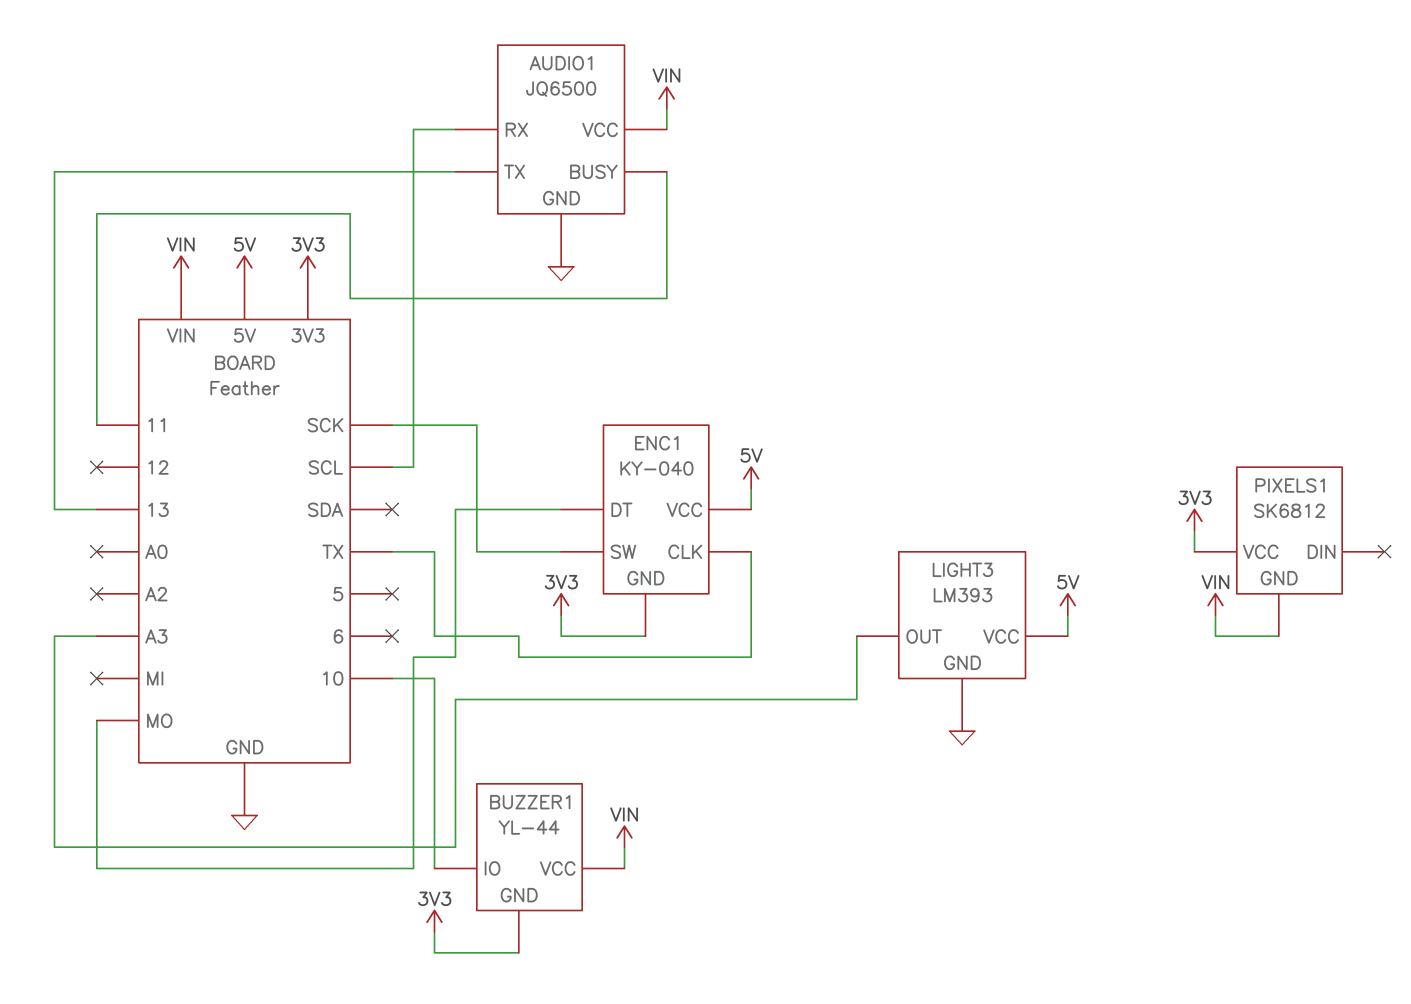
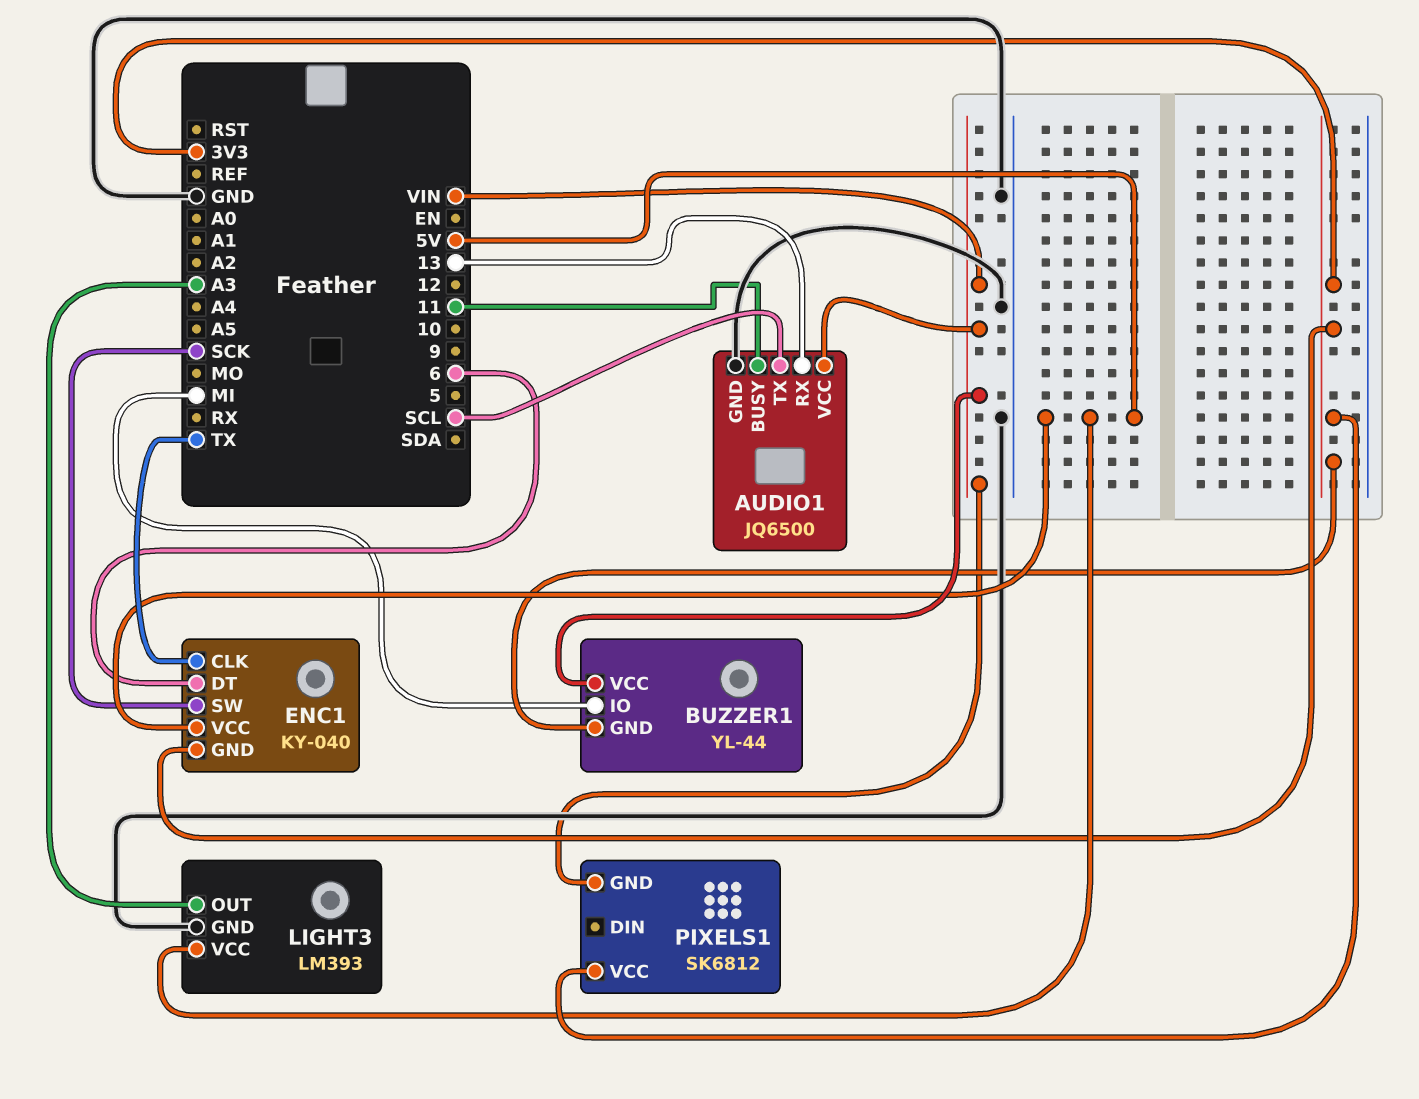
AUDIO1 pin RX: SCL -> 13
AUDIO1 pin TX: 13 -> SCL
BUZZER1 pin IO: 10 -> MI
ENC1 pin DT: MO -> 6

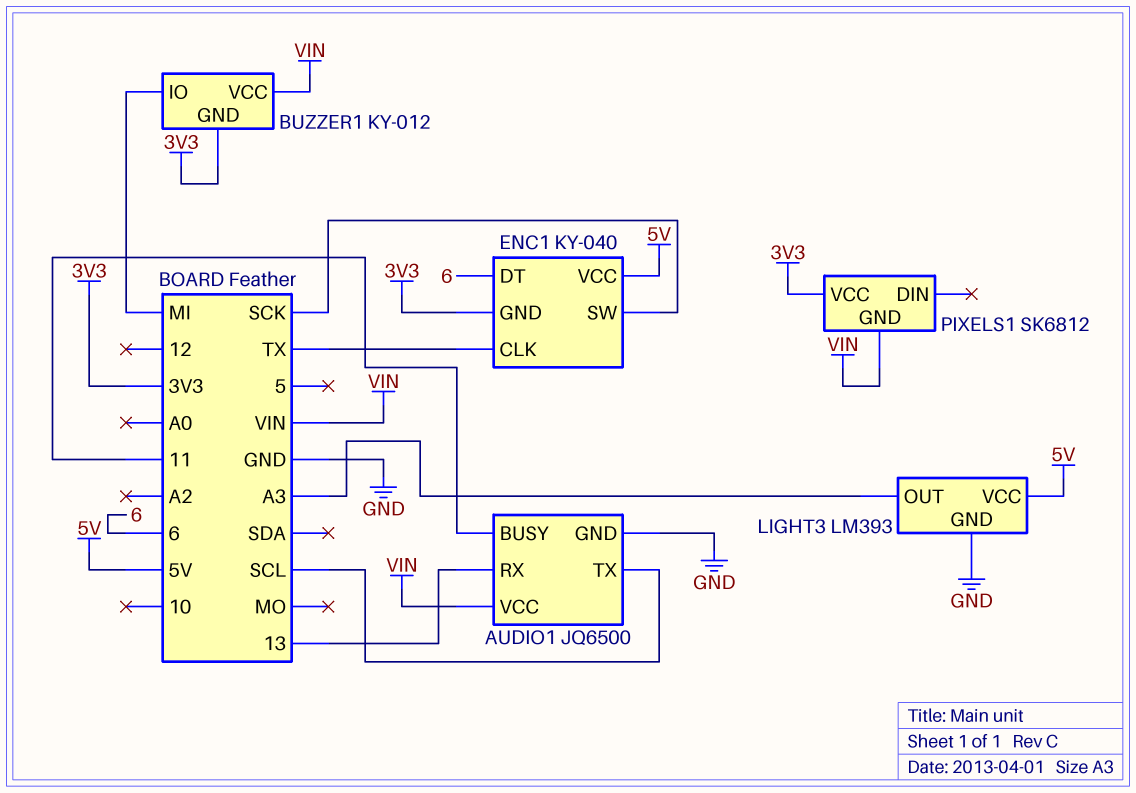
BUZZER1: YL-44 -> KY-012

